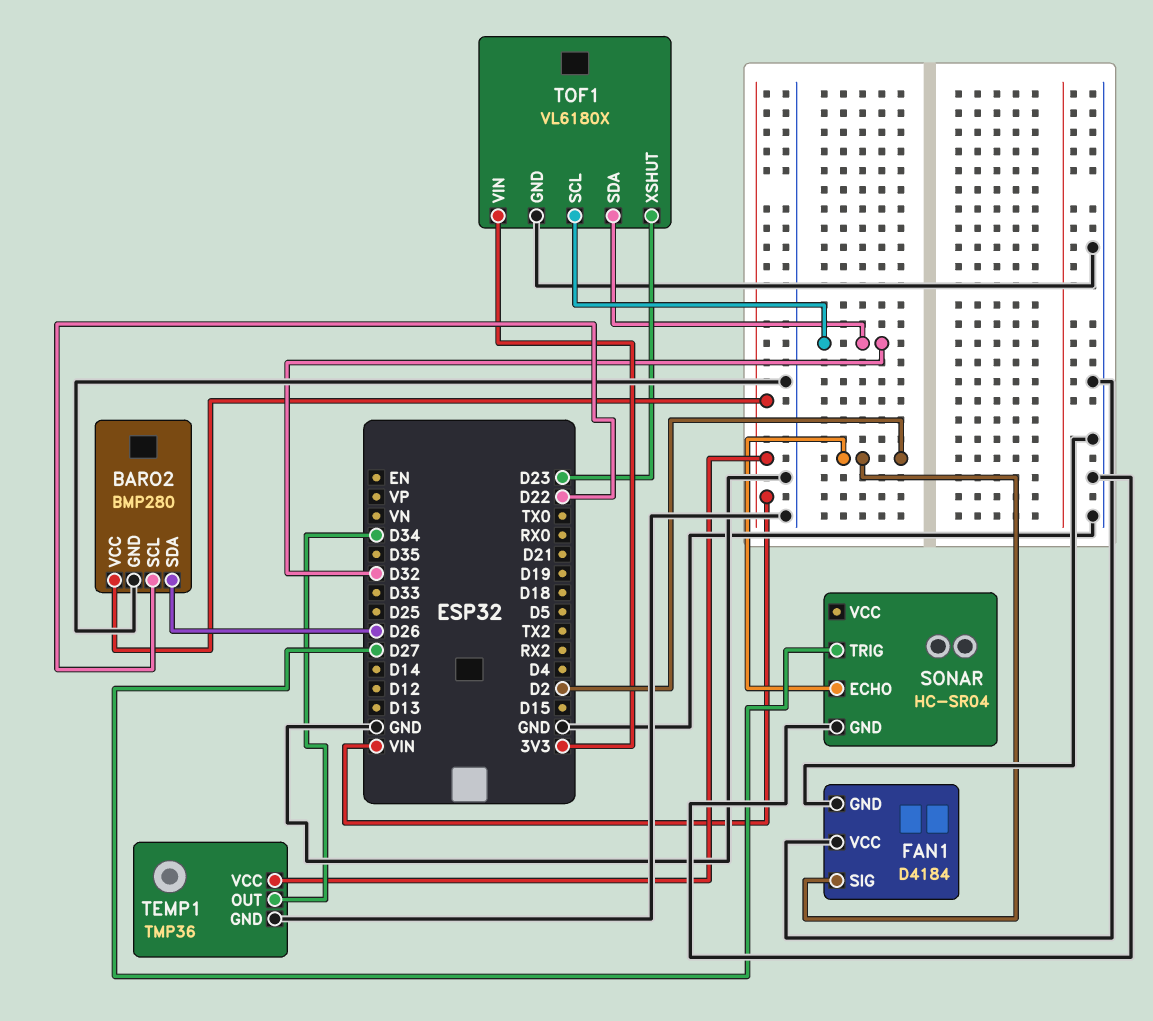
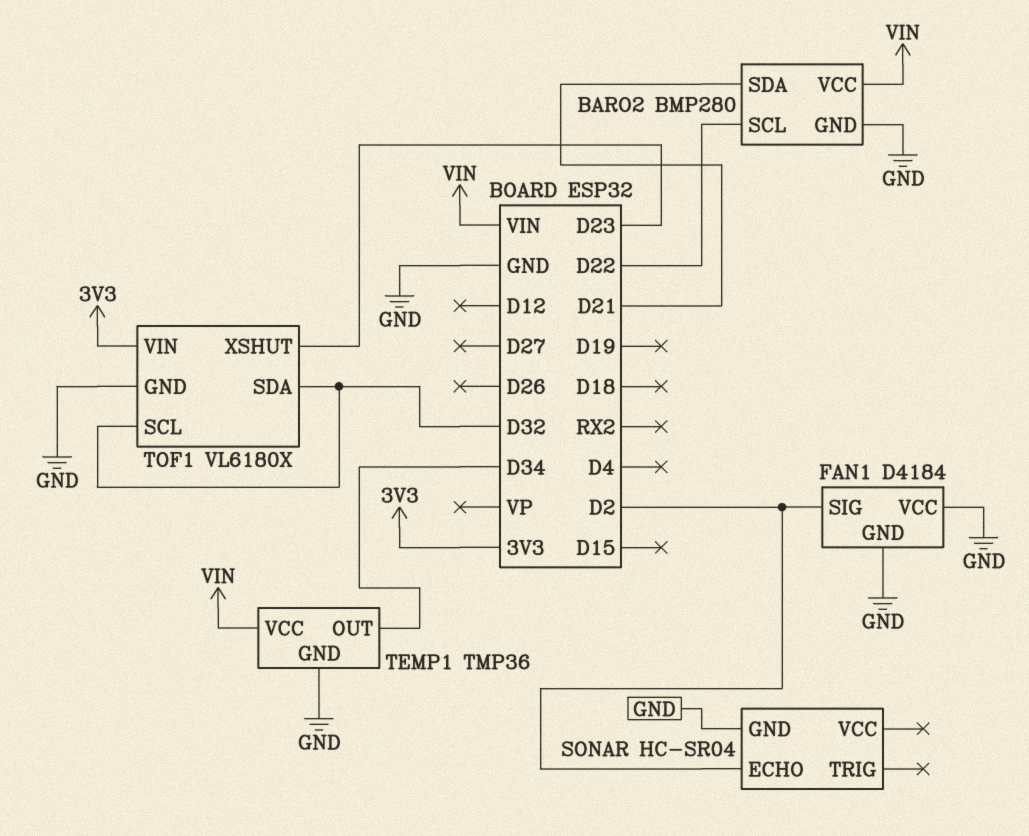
BARO2 pin SDA: D26 -> D21
SONAR pin TRIG: D27 -> none

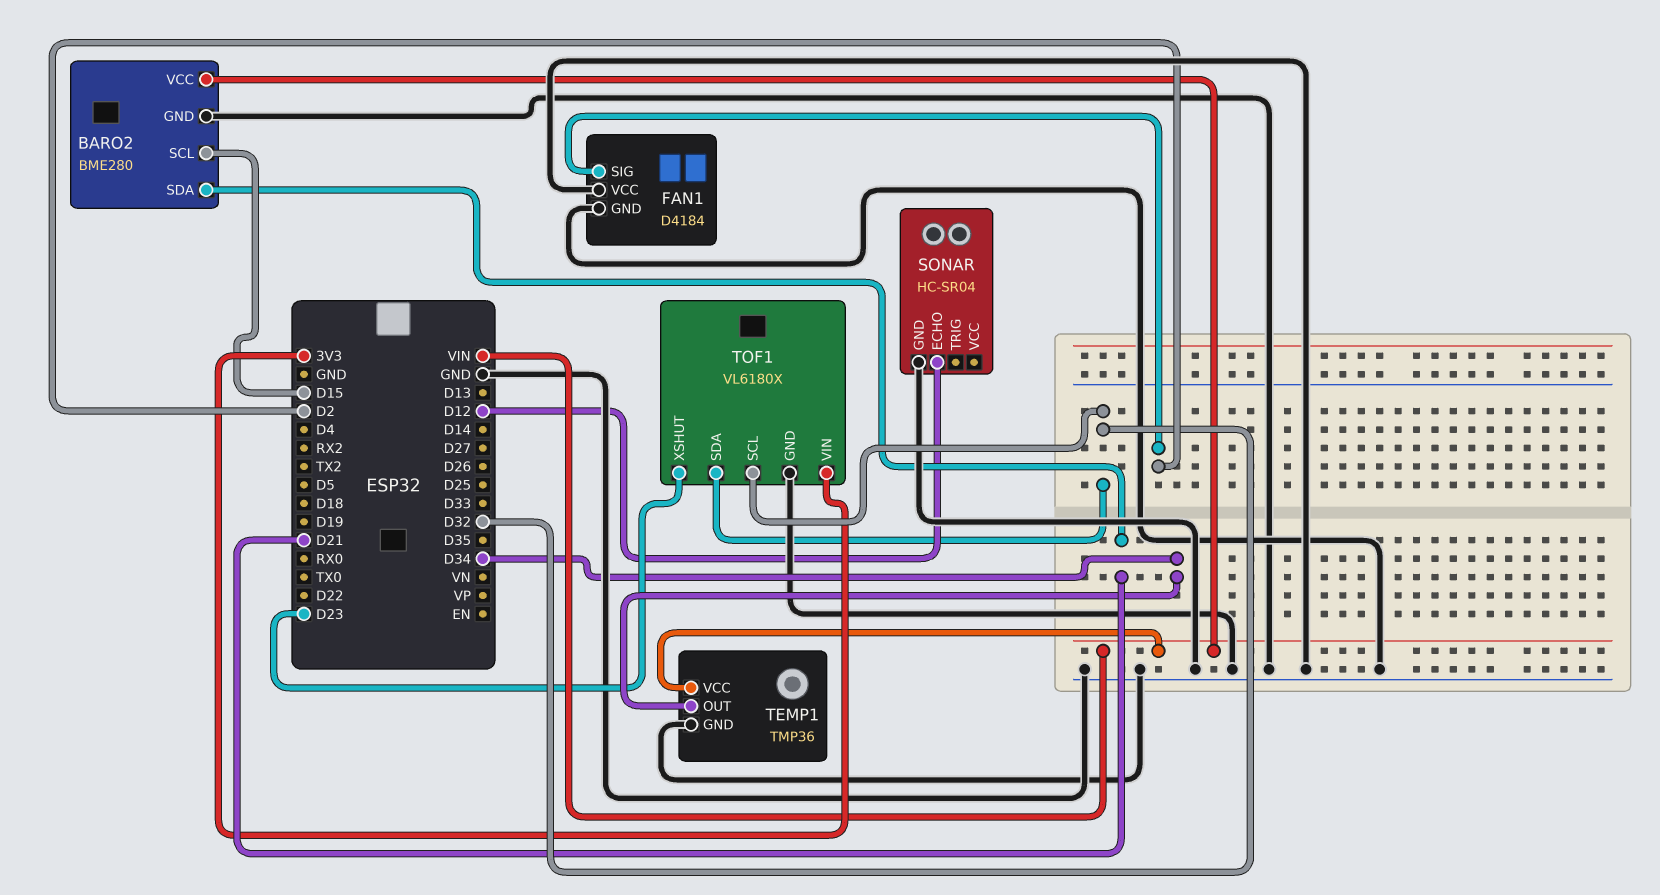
BARO2: BMP280 -> BME280
BARO2 pin SCL: D22 -> D15
SONAR pin ECHO: D2 -> D12

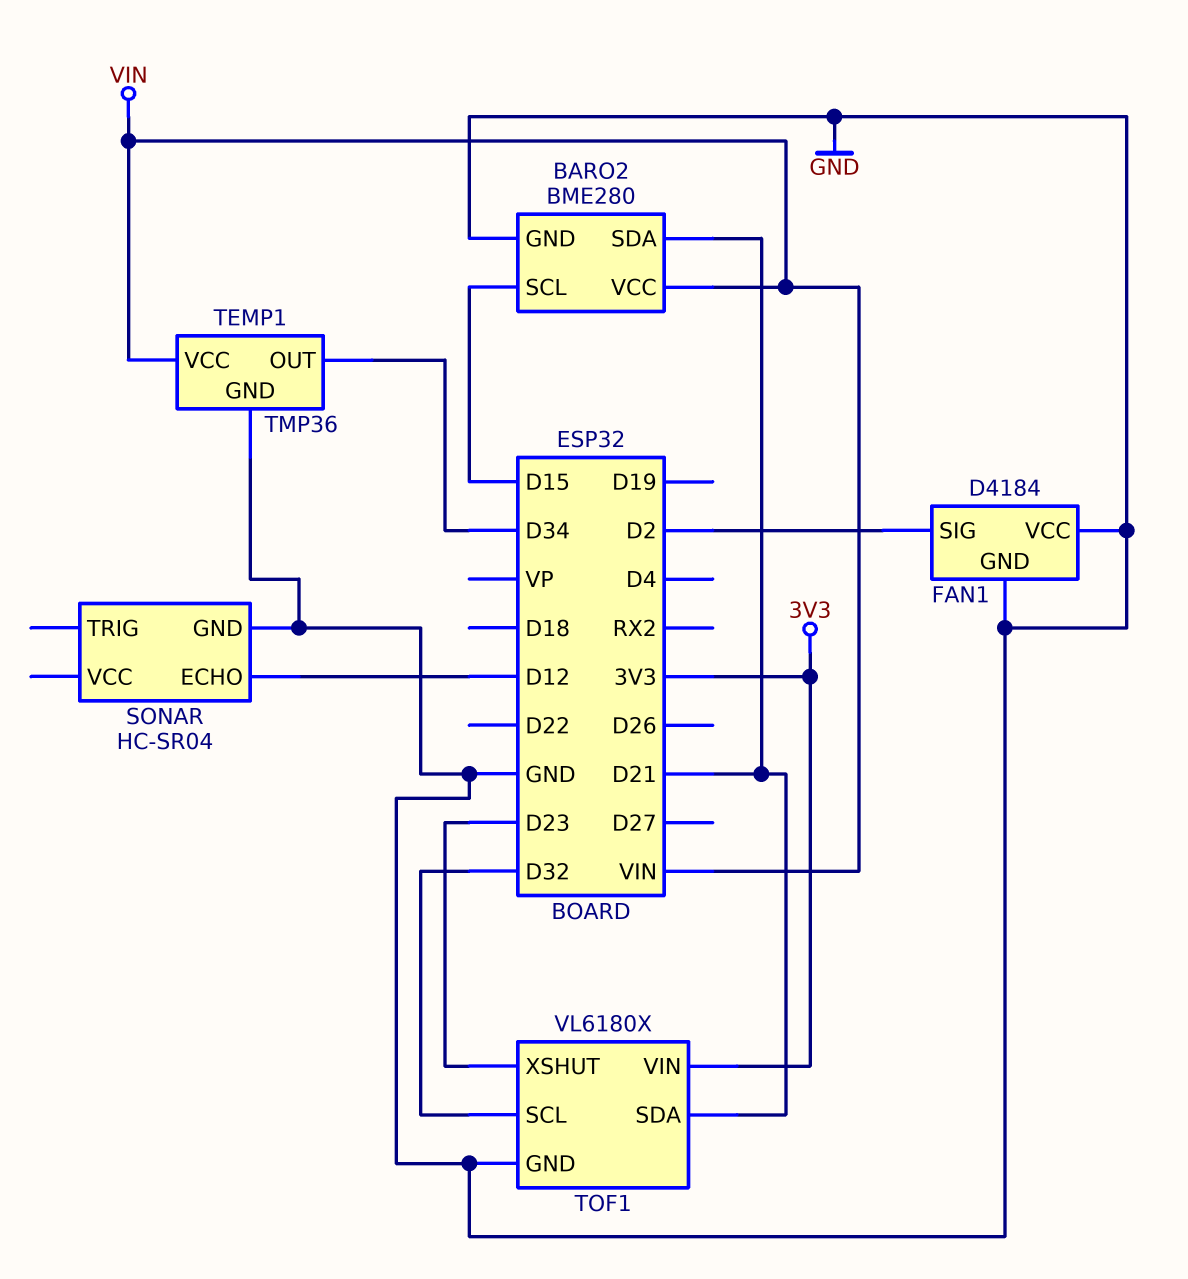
TOF1 pin SDA: D32 -> D21

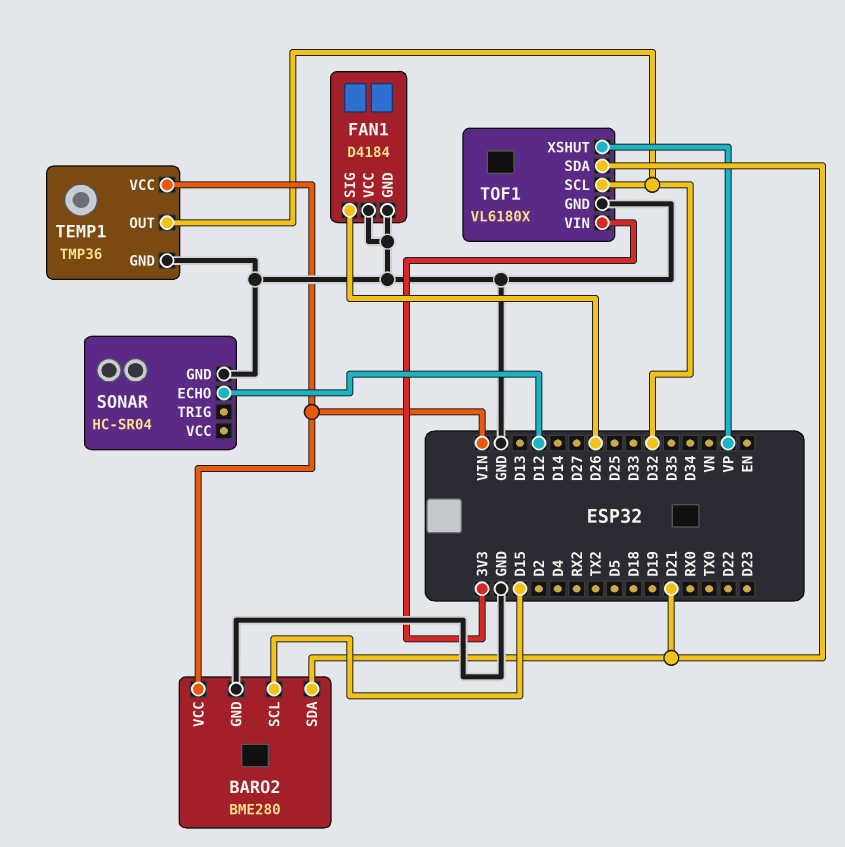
FAN1 pin SIG: D2 -> D26
TEMP1 pin OUT: D34 -> D32
TOF1 pin XSHUT: D23 -> VP

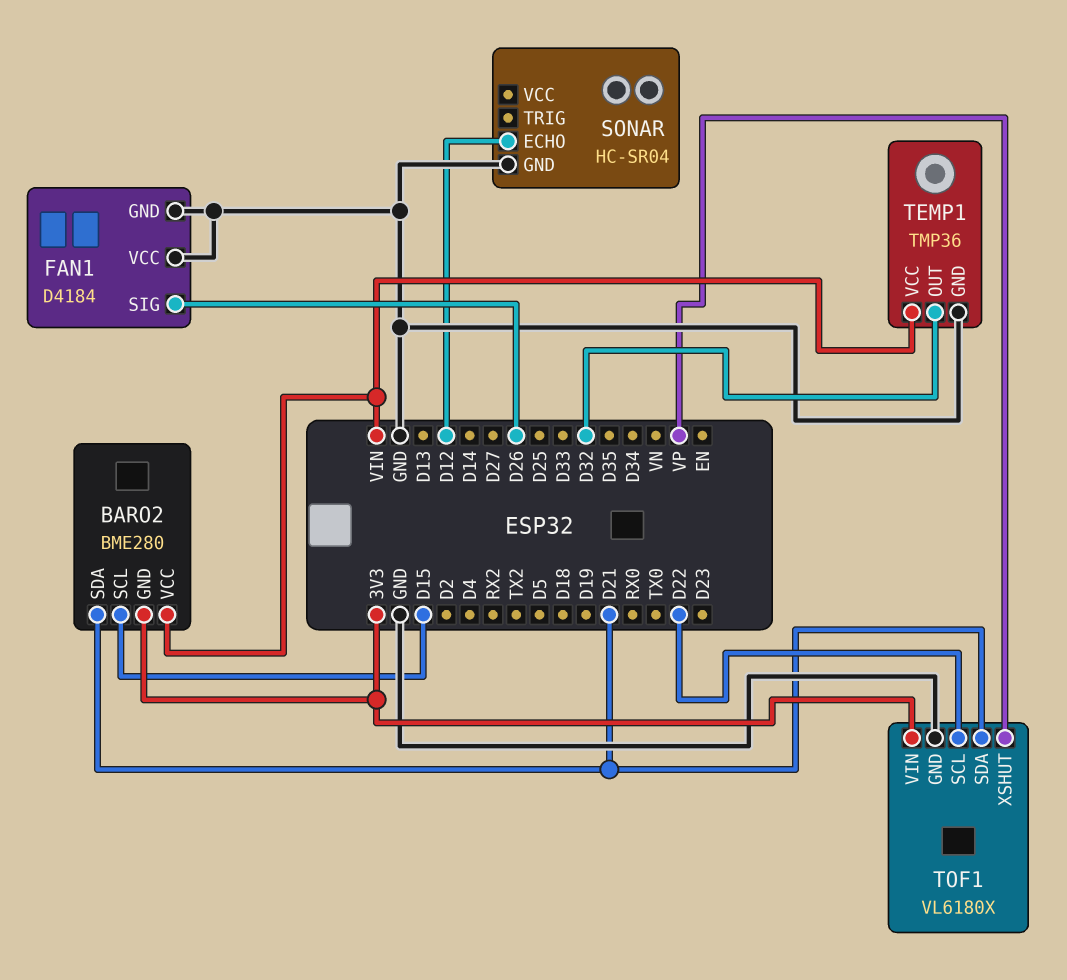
BARO2 pin GND: GND -> 3V3
TOF1 pin SCL: D32 -> D22

